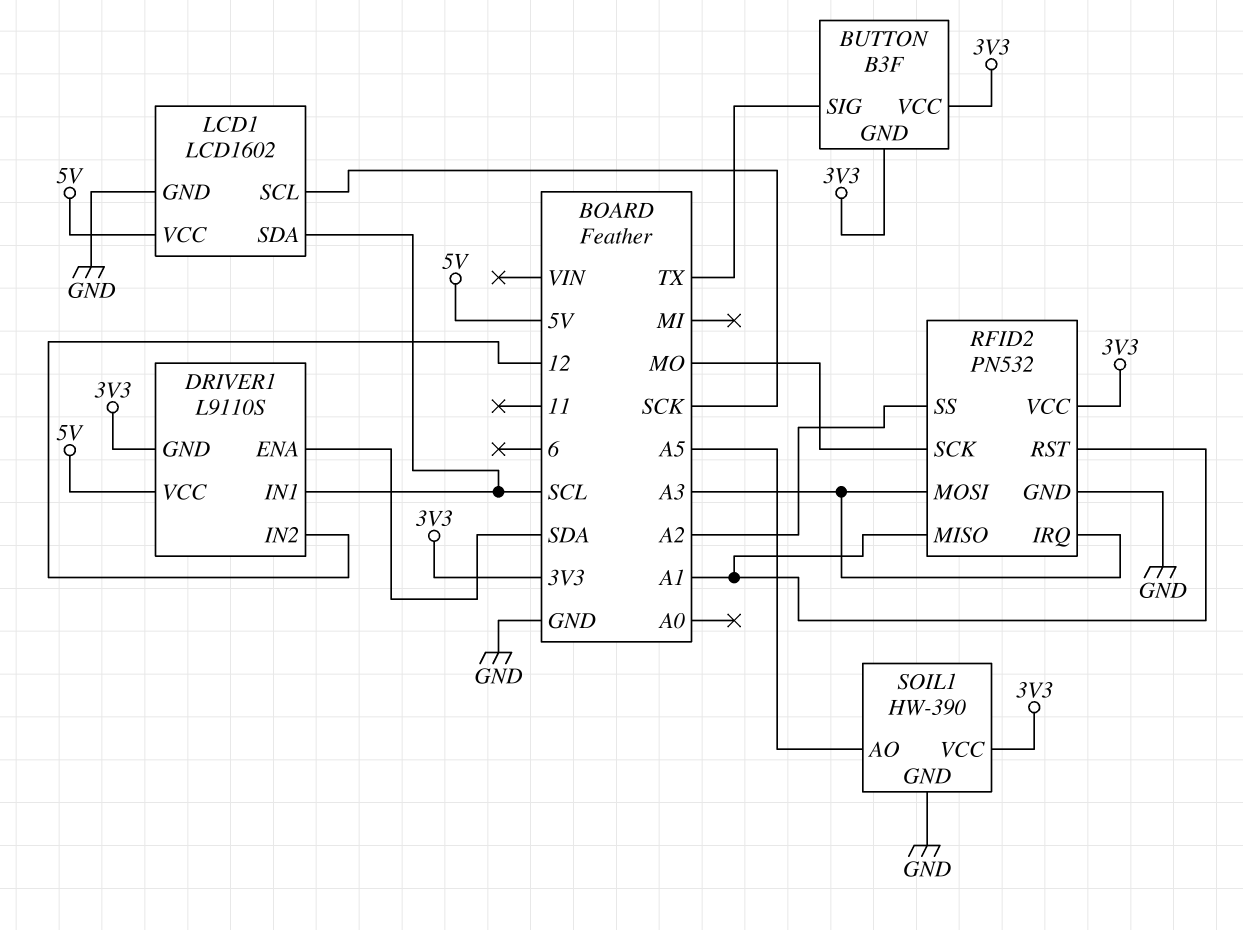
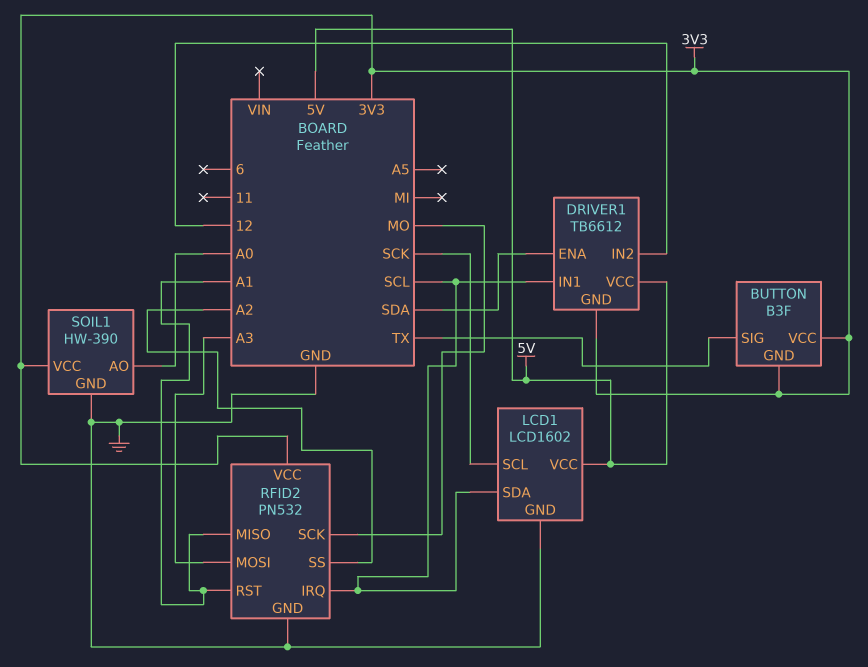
DRIVER1: L9110S -> TB6612
RFID2 pin IRQ: A3 -> SCL
SOIL1 pin AO: A5 -> A0

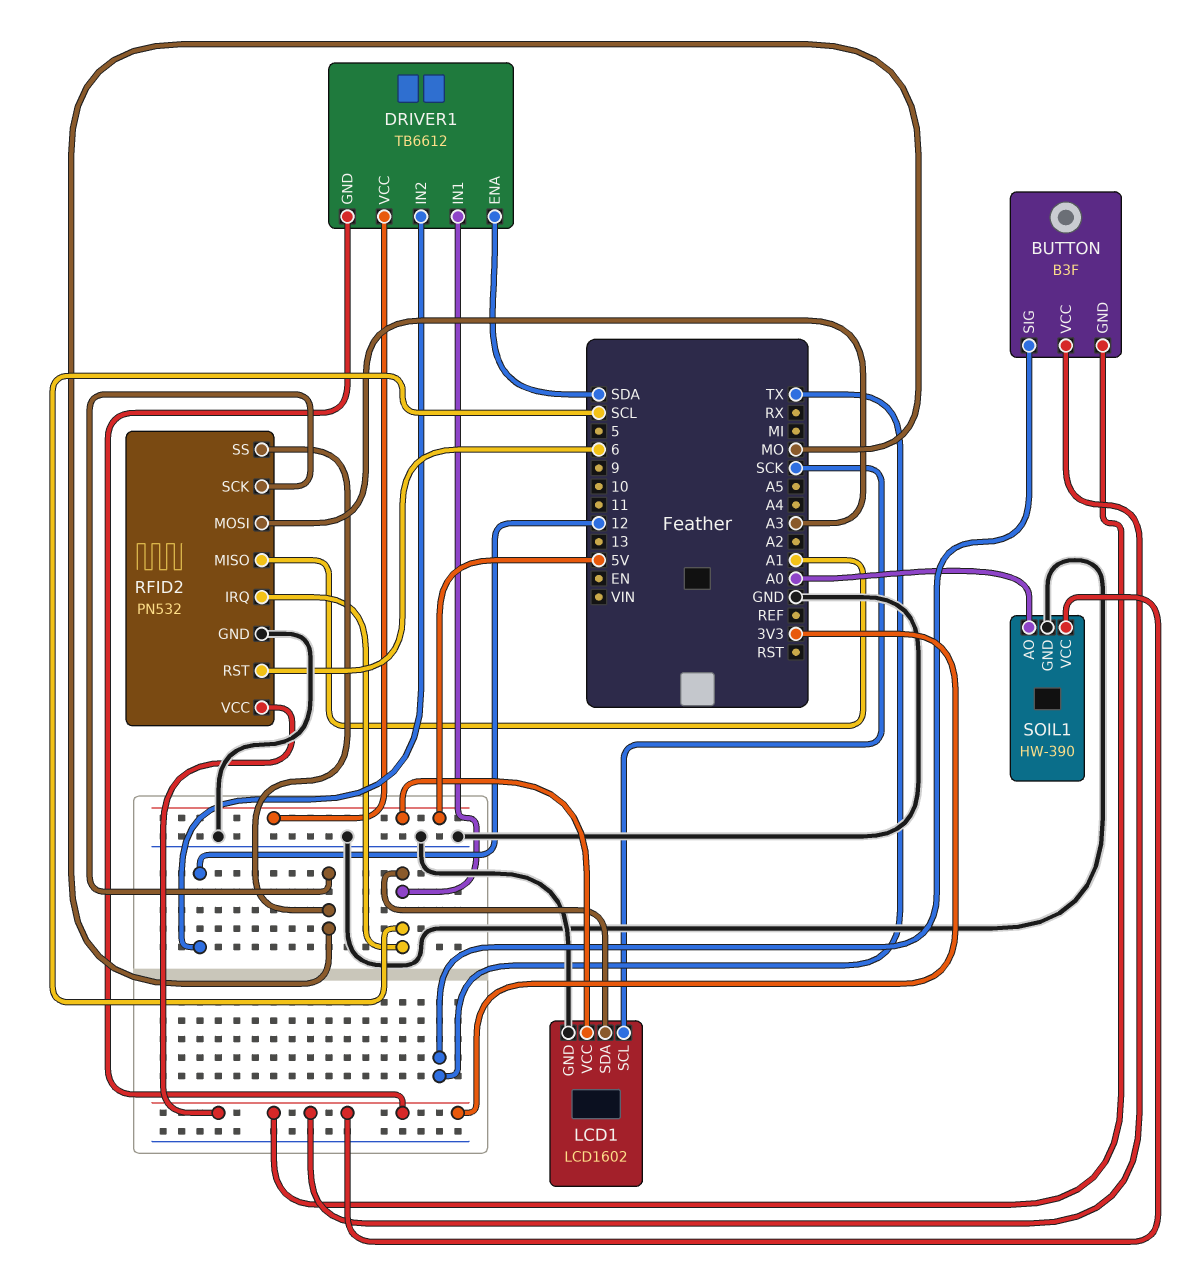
RFID2 pin RST: A1 -> 6
RFID2 pin SS: A2 -> MO

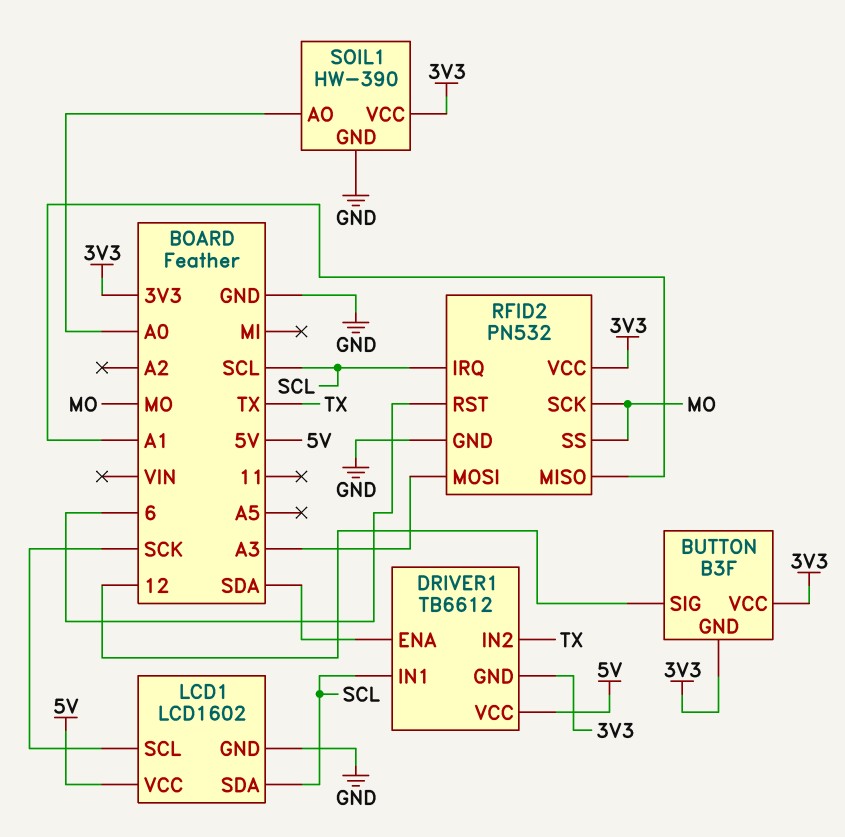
BUTTON pin SIG: TX -> 12
DRIVER1 pin IN2: 12 -> TX

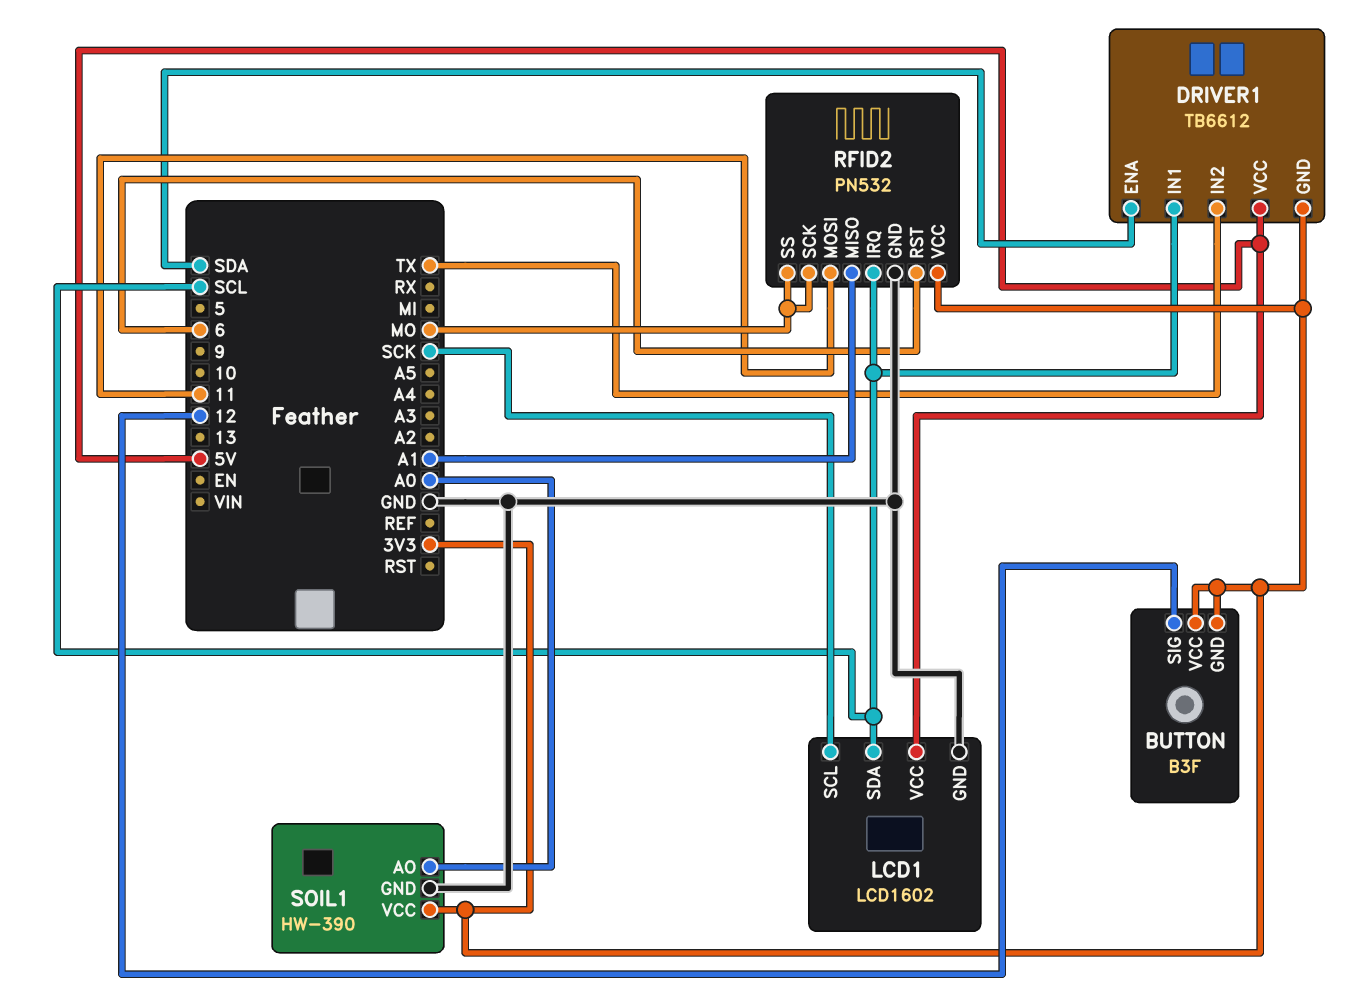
RFID2 pin MOSI: A3 -> 11

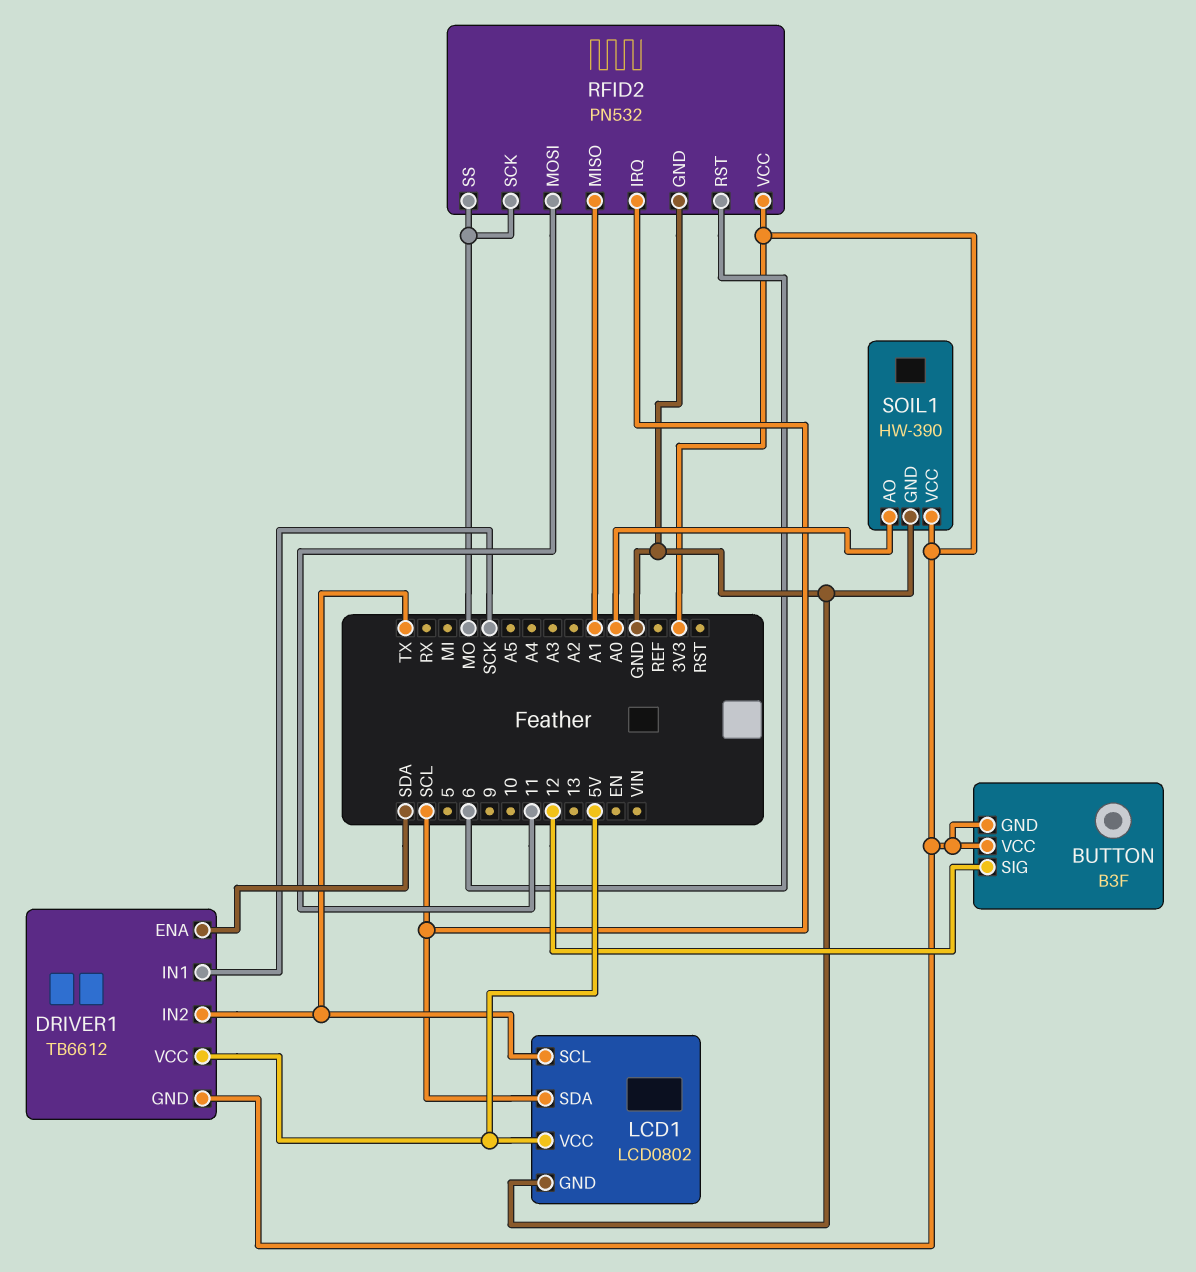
DRIVER1 pin IN1: SCL -> SCK
LCD1: LCD1602 -> LCD0802
LCD1 pin SCL: SCK -> TX

